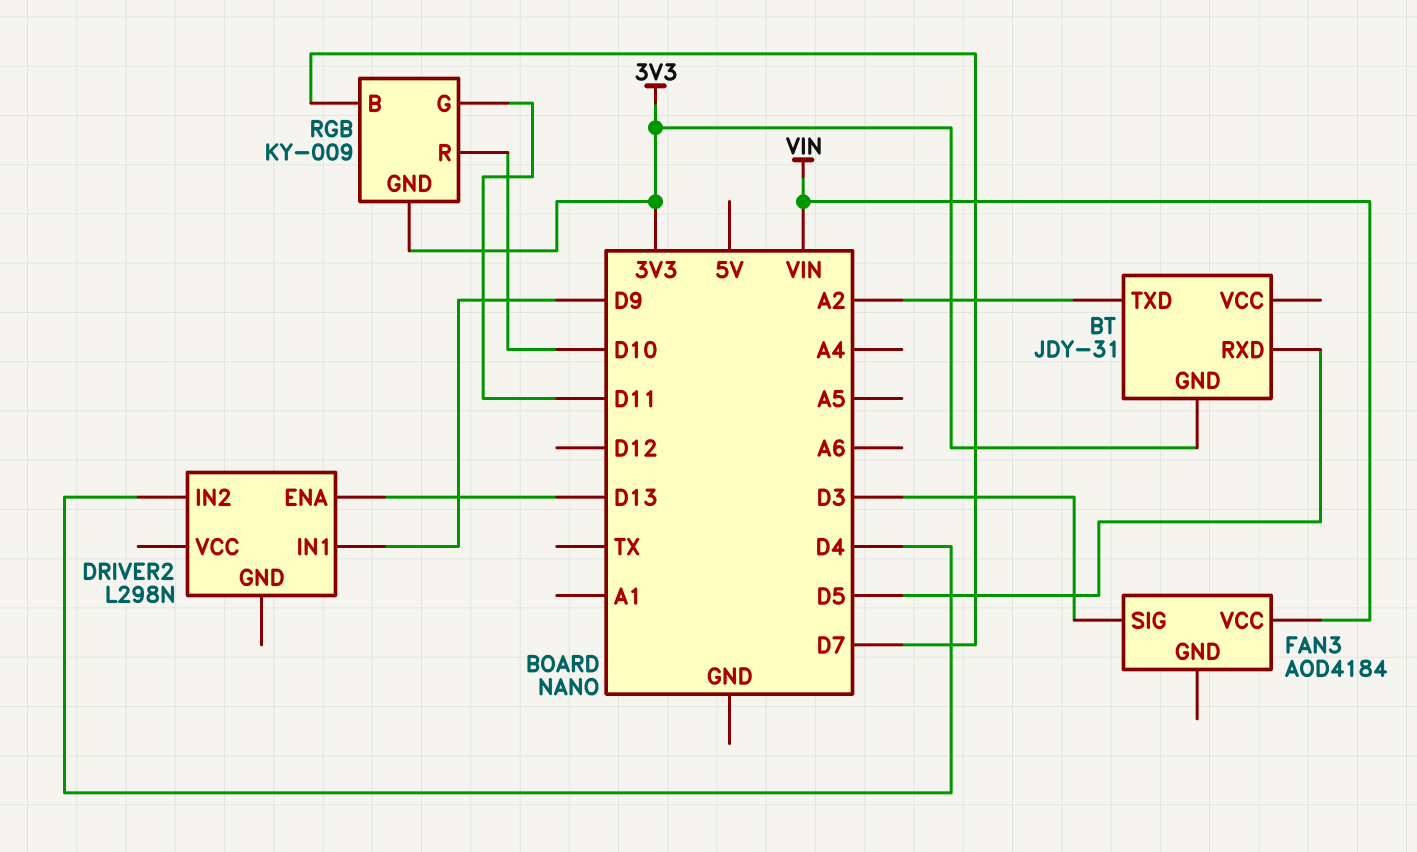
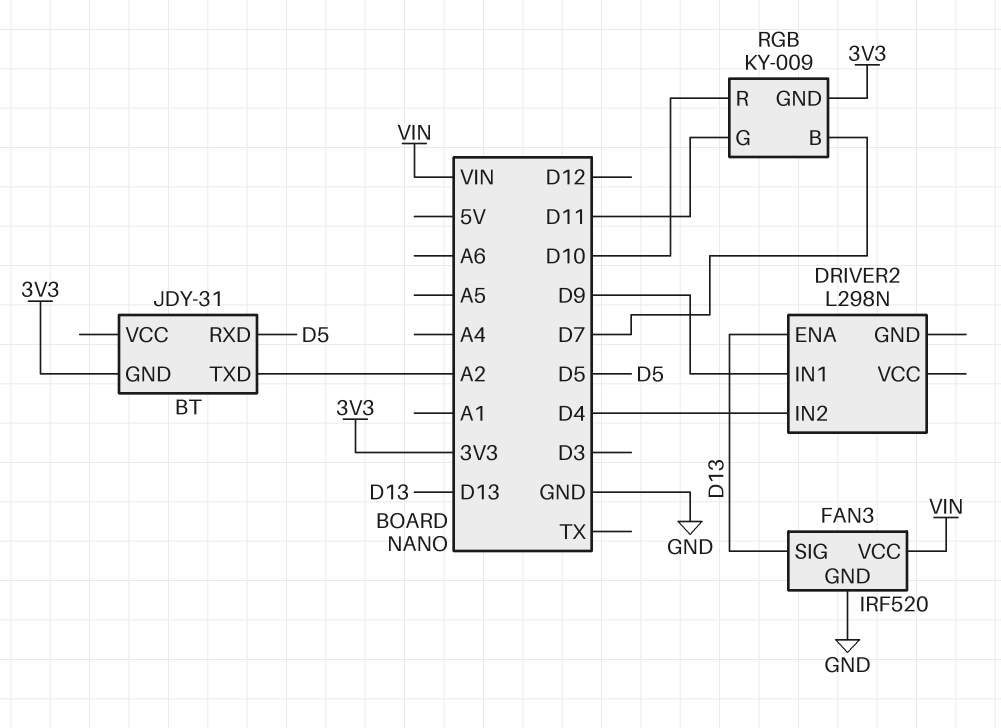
FAN3: AOD4184 -> IRF520
FAN3 pin GND: none -> GND
FAN3 pin SIG: D3 -> D13

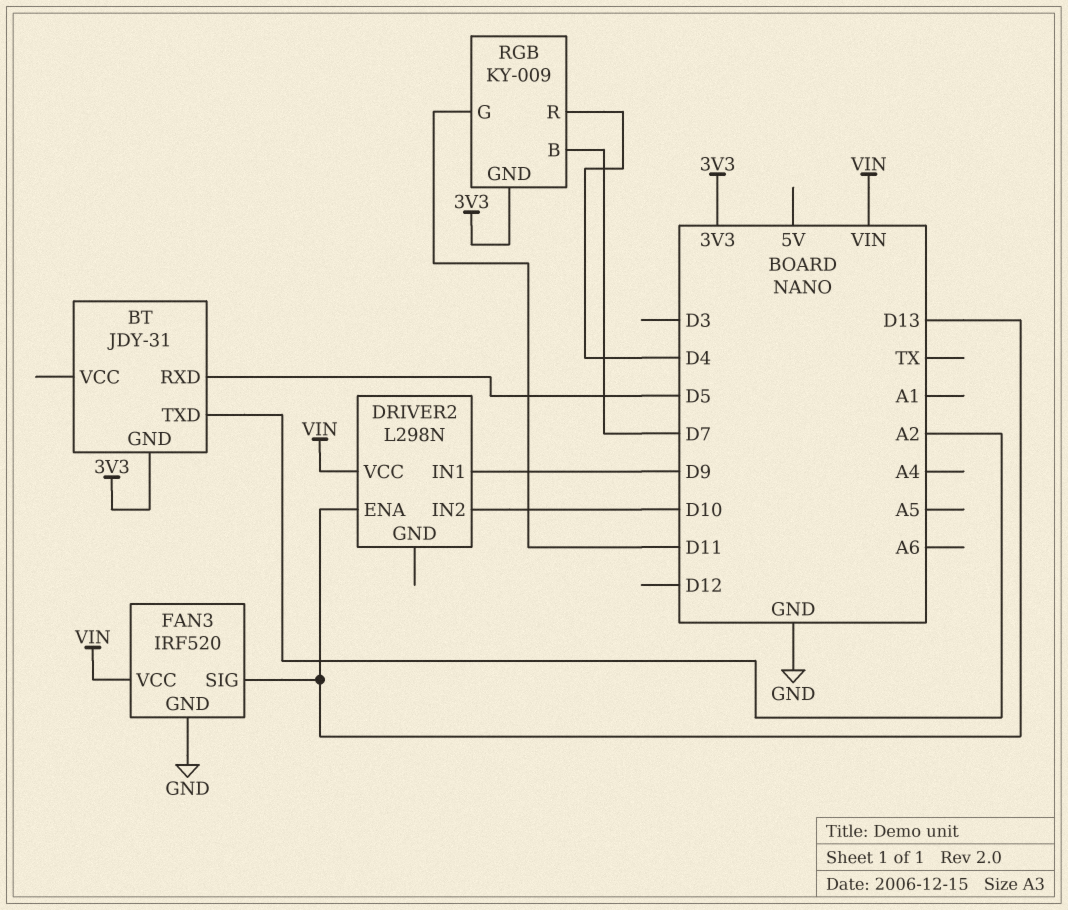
DRIVER2 pin IN2: D4 -> D10
DRIVER2 pin VCC: none -> VIN
RGB pin R: D10 -> D4

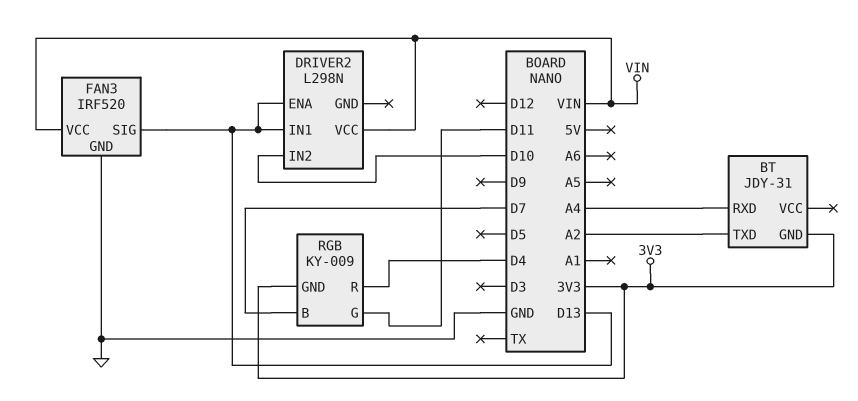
BT pin RXD: D5 -> A4
DRIVER2 pin IN1: D9 -> D13

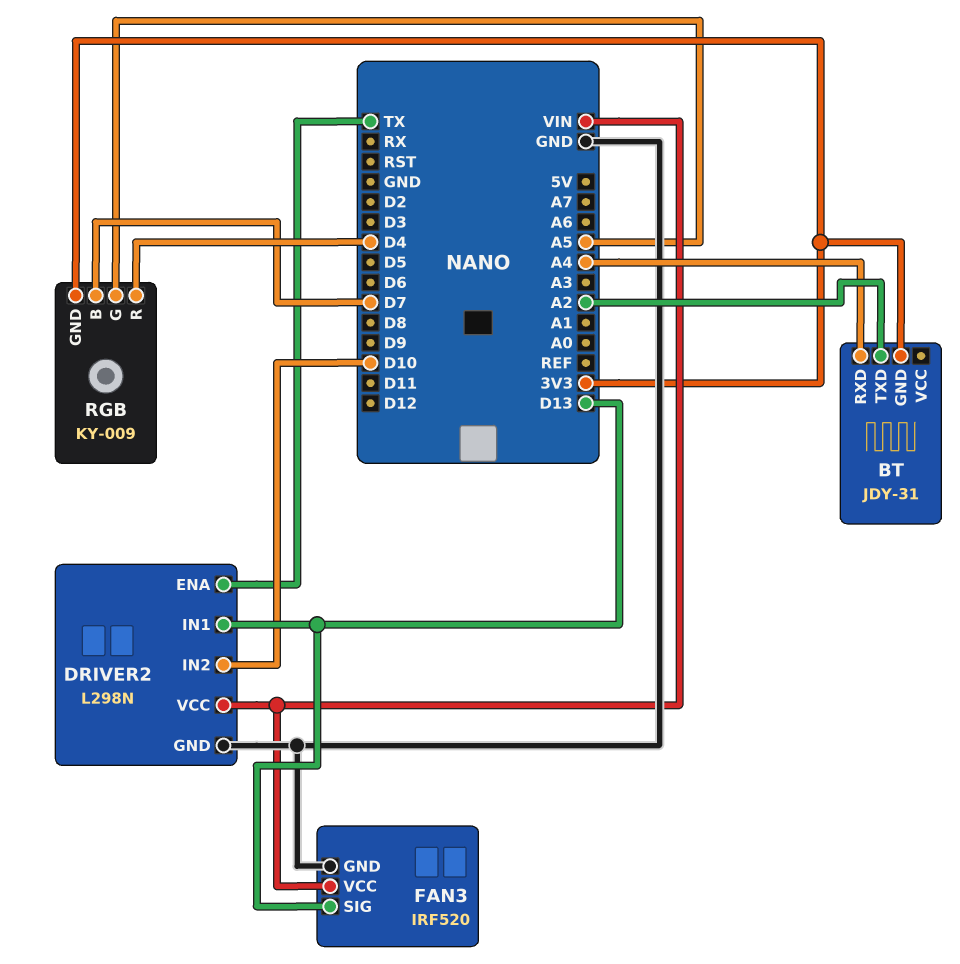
DRIVER2 pin ENA: D13 -> TX
DRIVER2 pin GND: none -> GND
RGB pin G: D11 -> A5

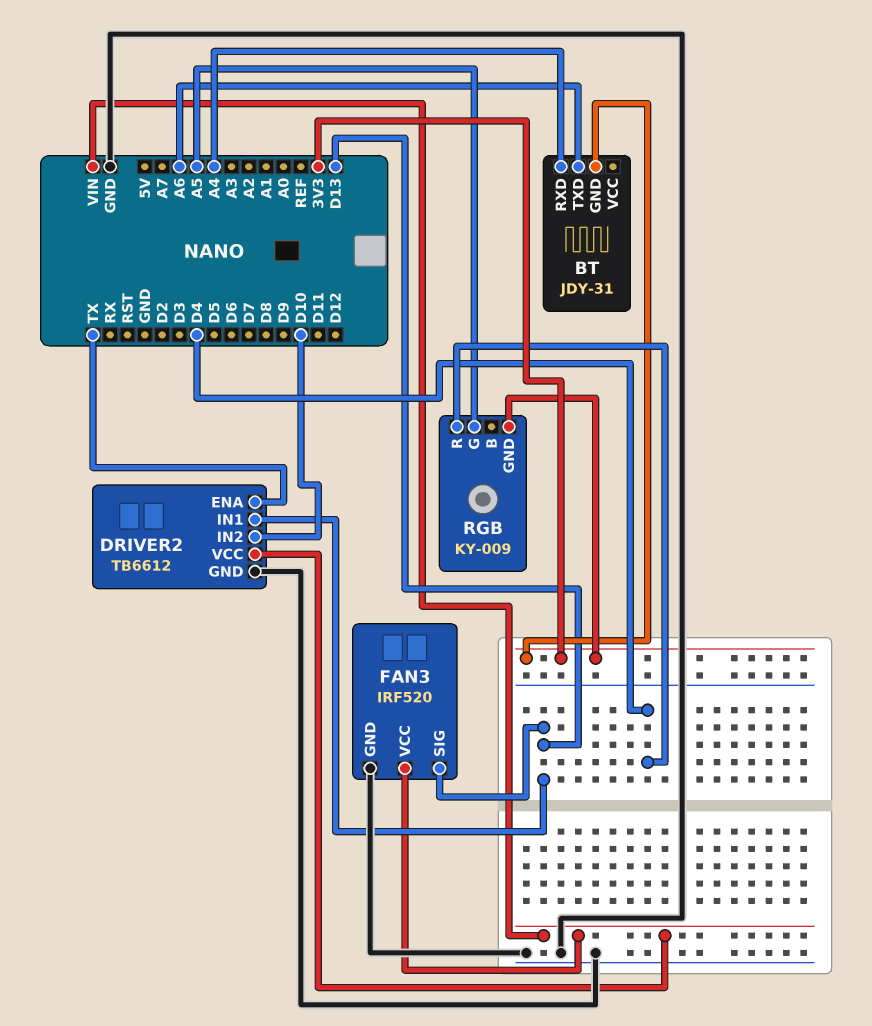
BT pin TXD: A2 -> A6
DRIVER2: L298N -> TB6612
RGB pin B: D7 -> none

